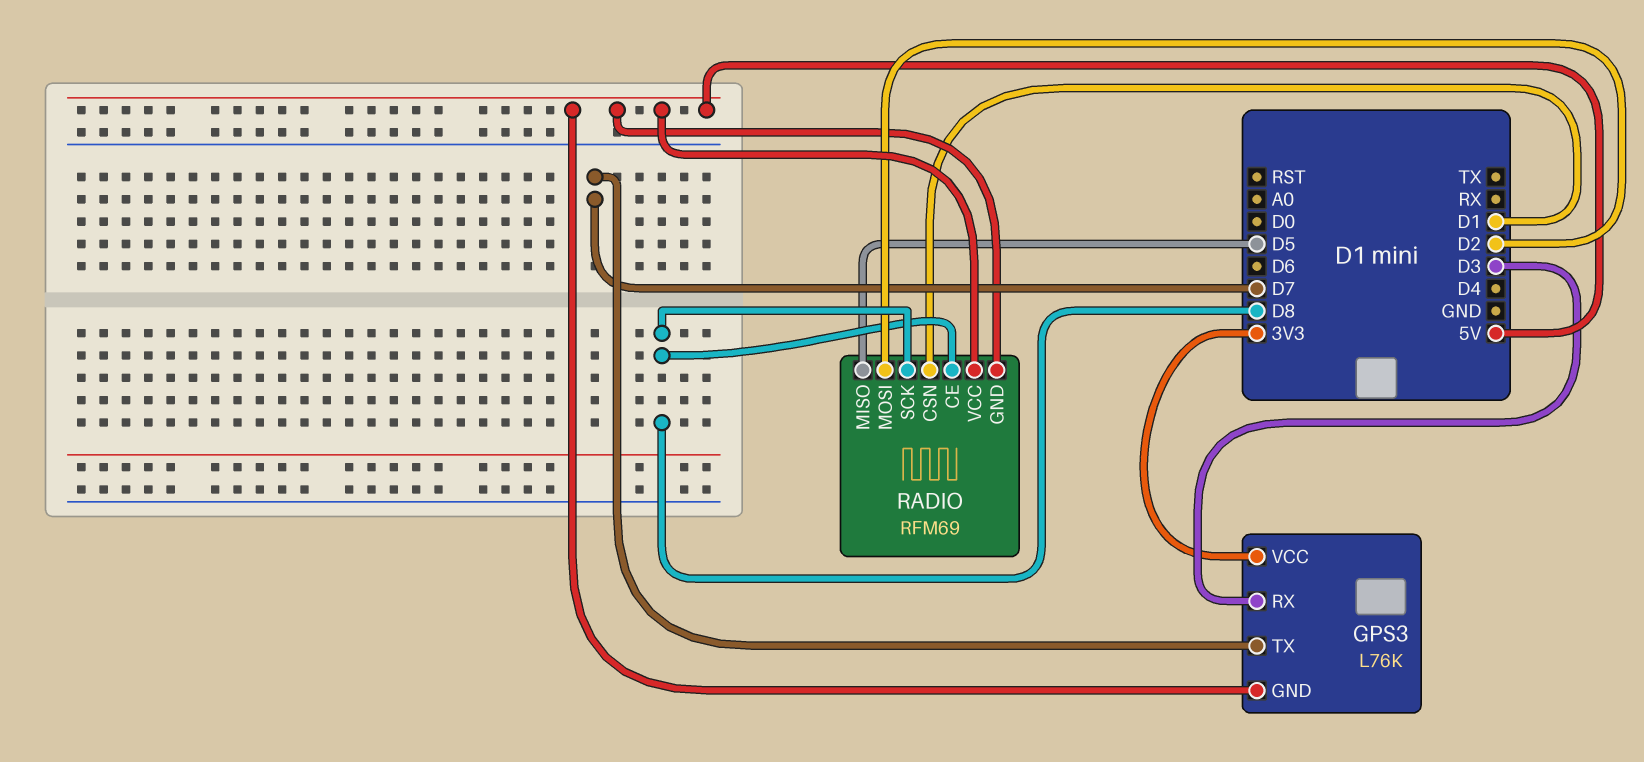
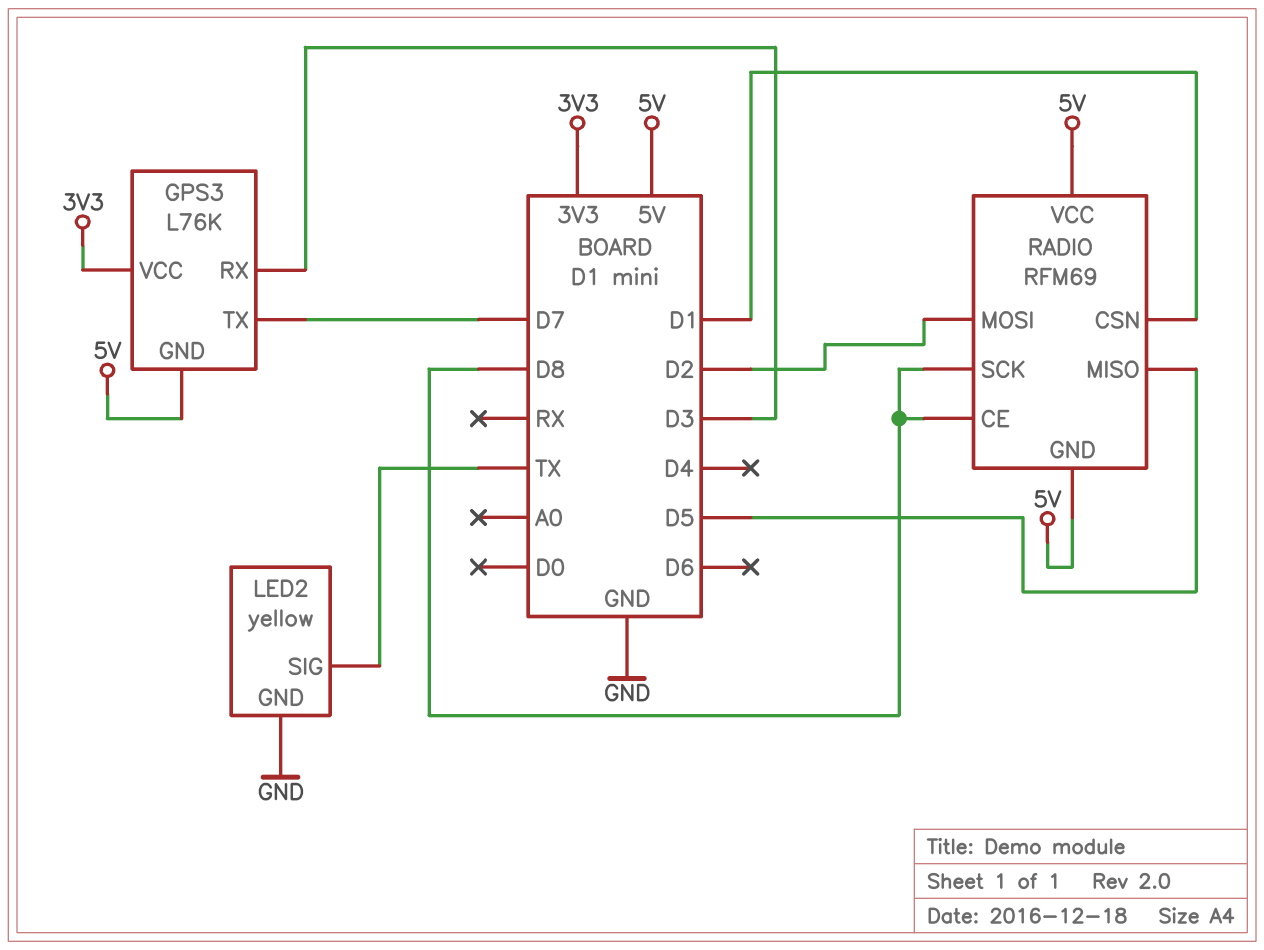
LED2: none -> yellow
LED2 pin GND: none -> GND
LED2 pin SIG: none -> TX

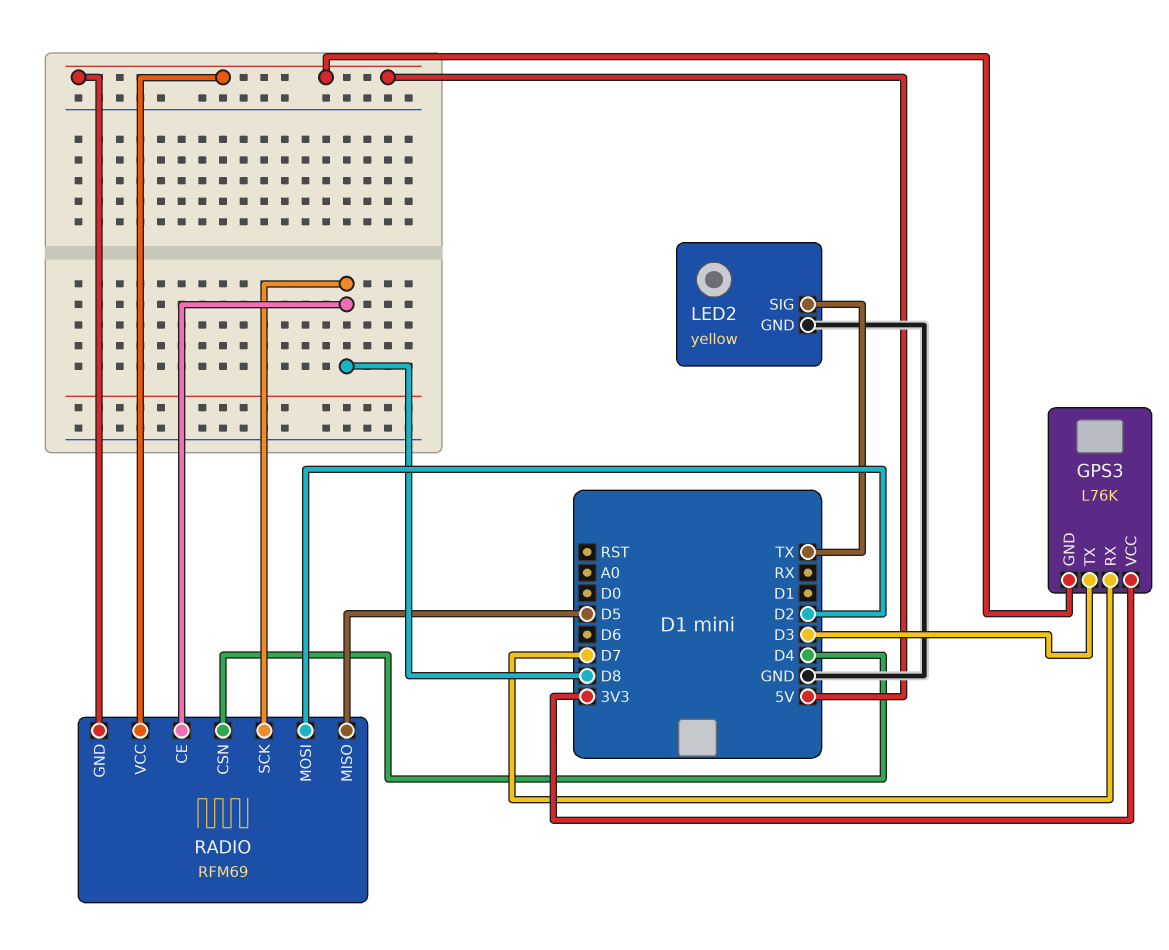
GPS3 pin RX: D3 -> D7
GPS3 pin TX: D7 -> D3
RADIO pin CSN: D1 -> D4

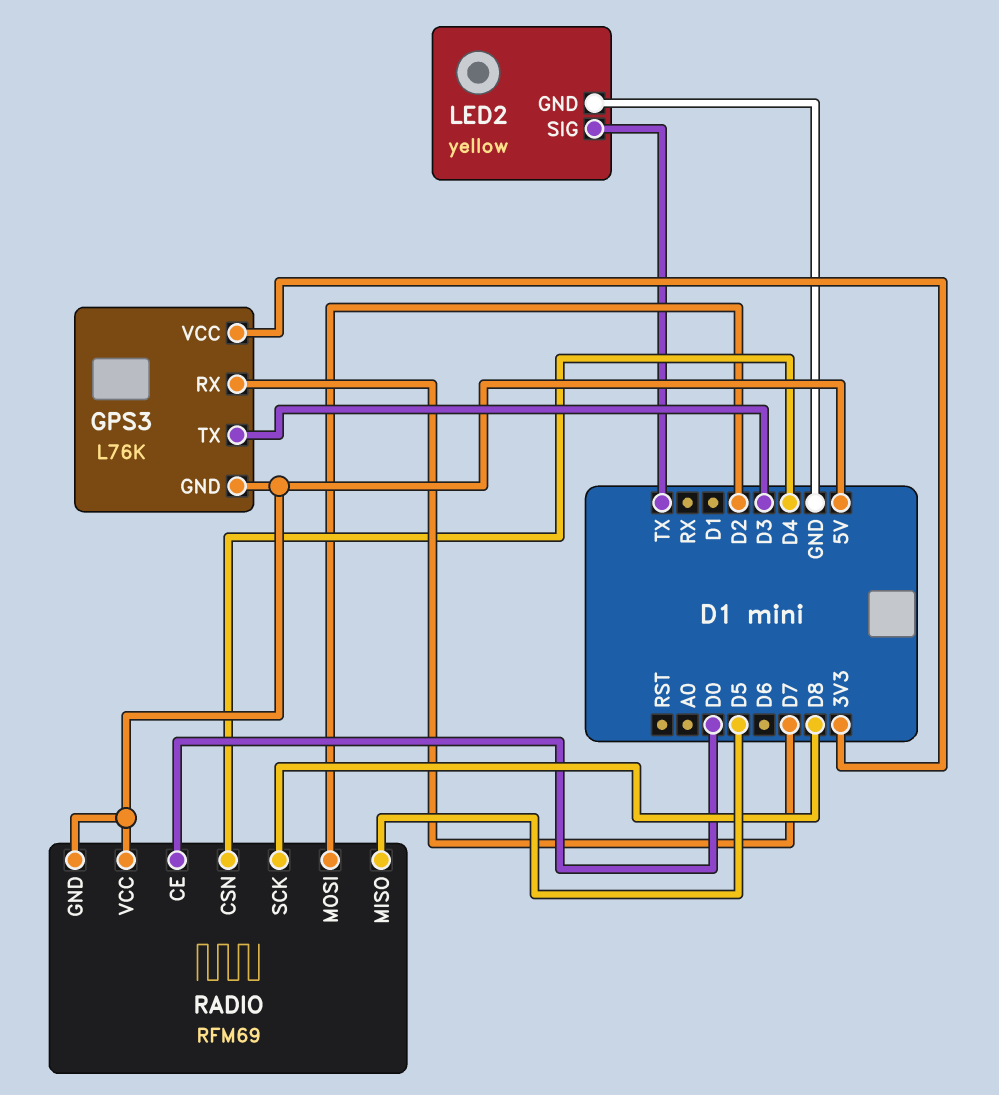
RADIO pin CE: D8 -> D0

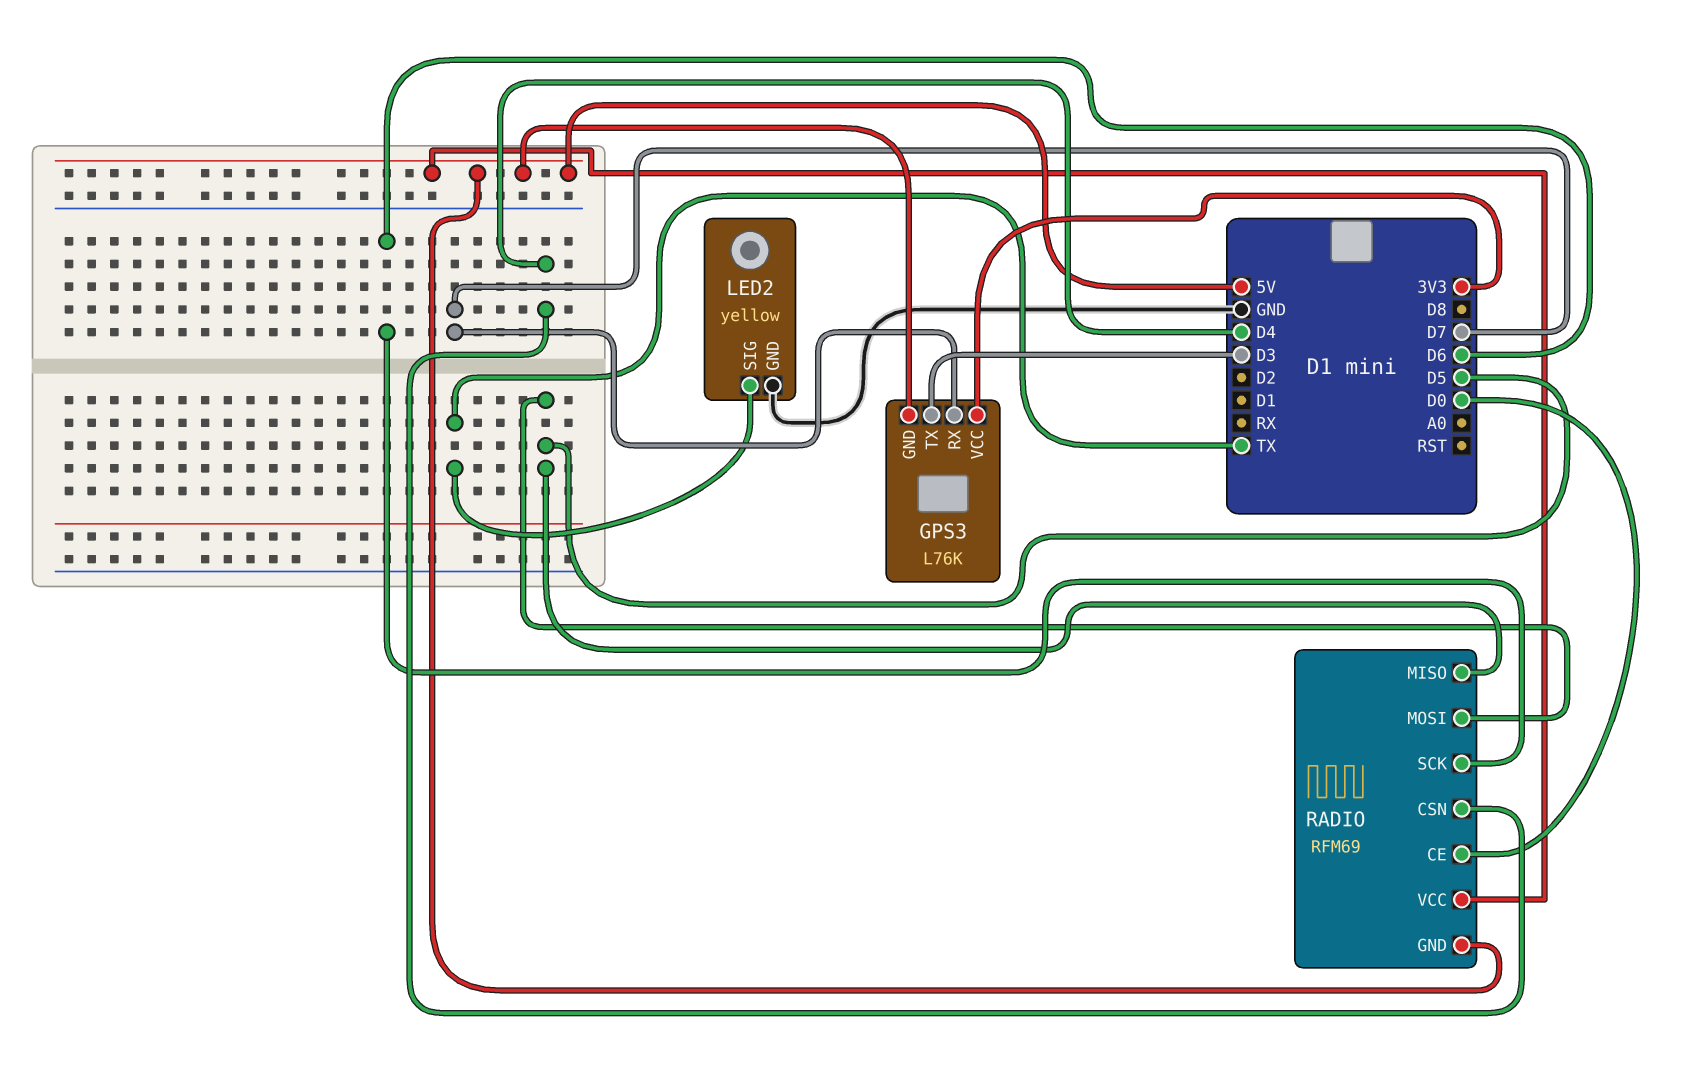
RADIO pin MOSI: D2 -> D5
RADIO pin SCK: D8 -> D6

